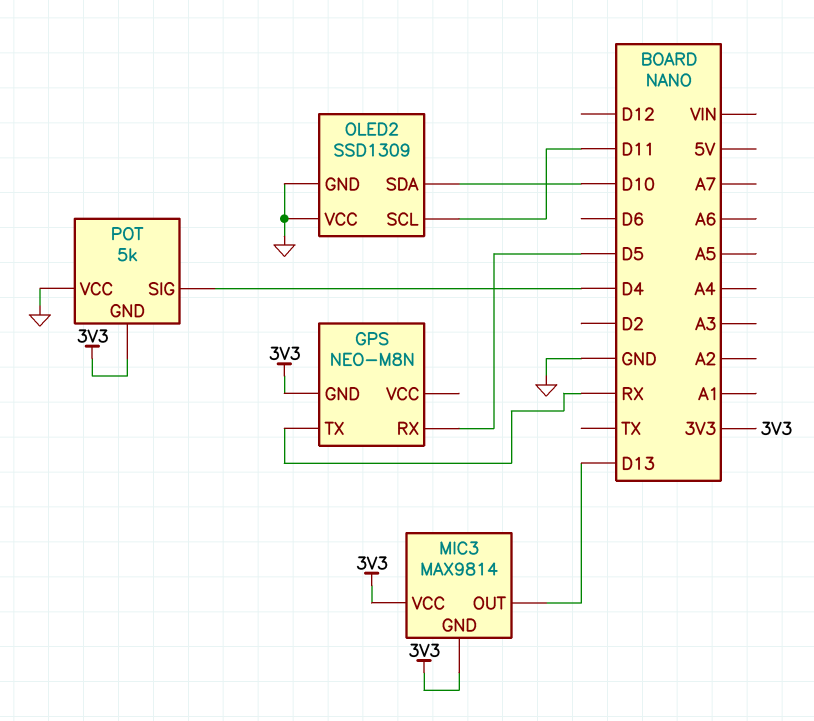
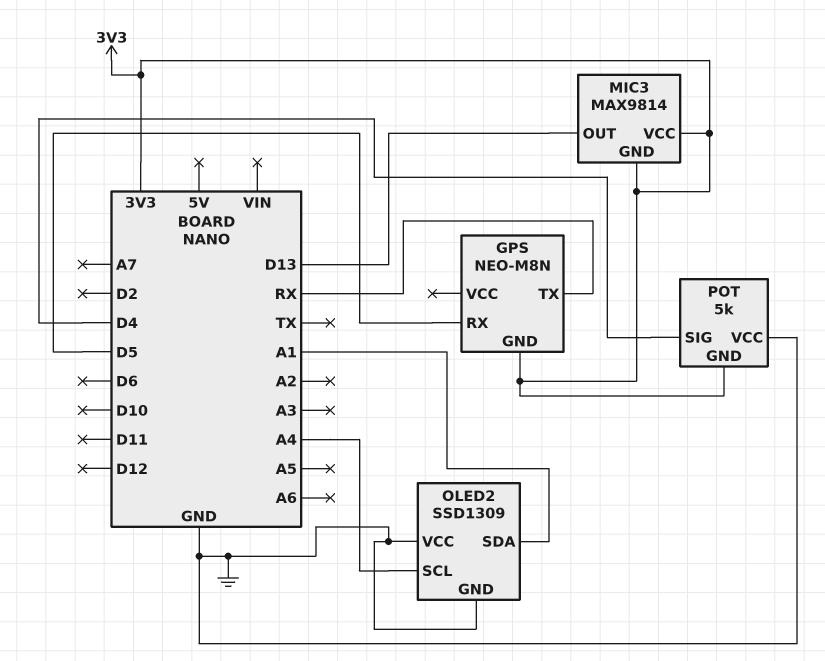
OLED2 pin SCL: D11 -> A4
OLED2 pin SDA: D10 -> A1

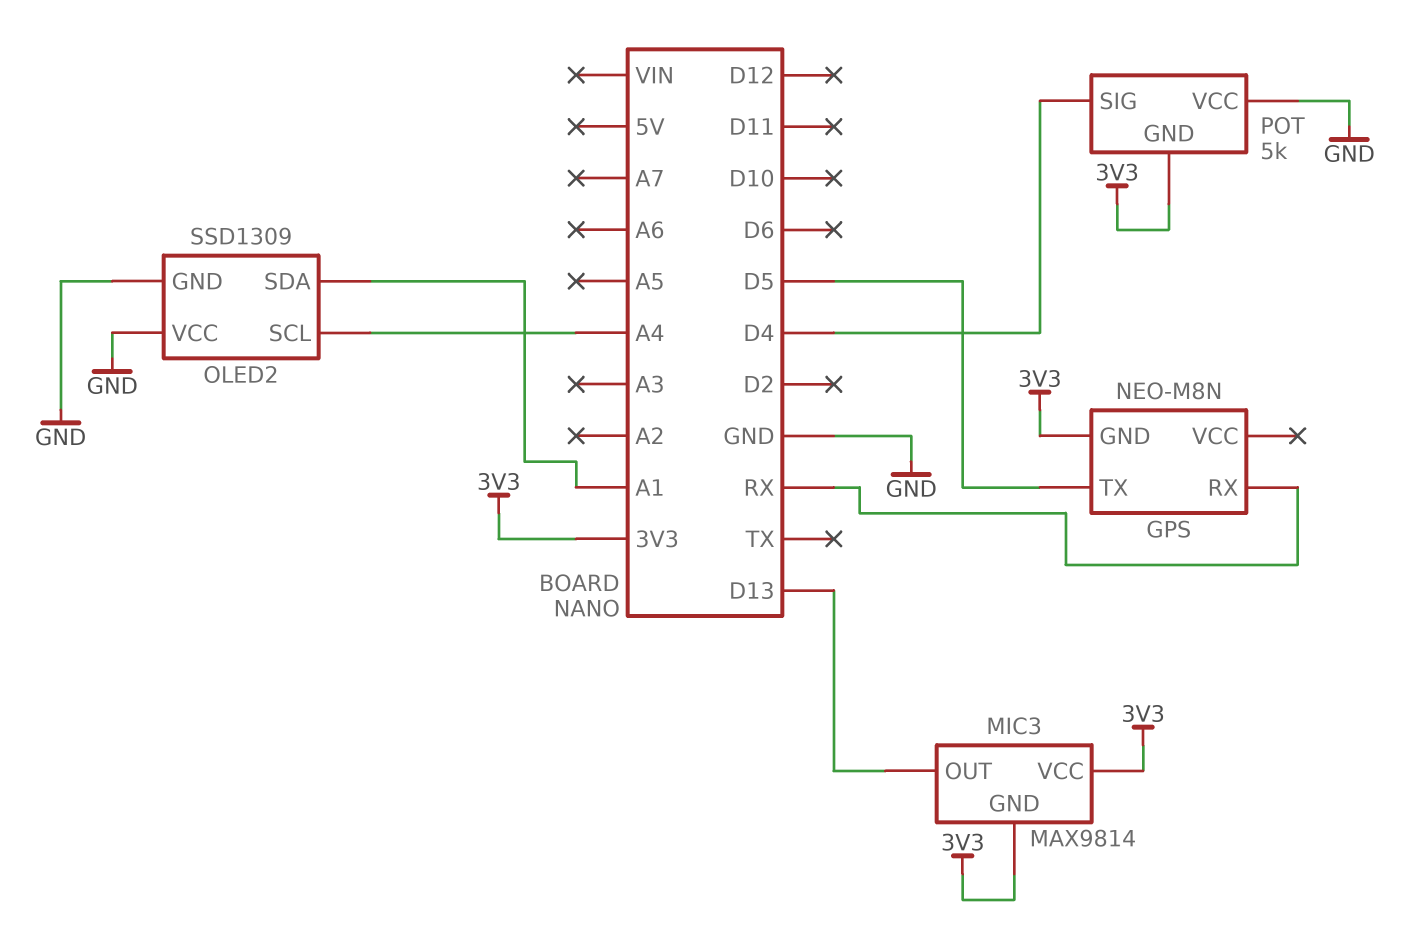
GPS pin RX: D5 -> RX
GPS pin TX: RX -> D5

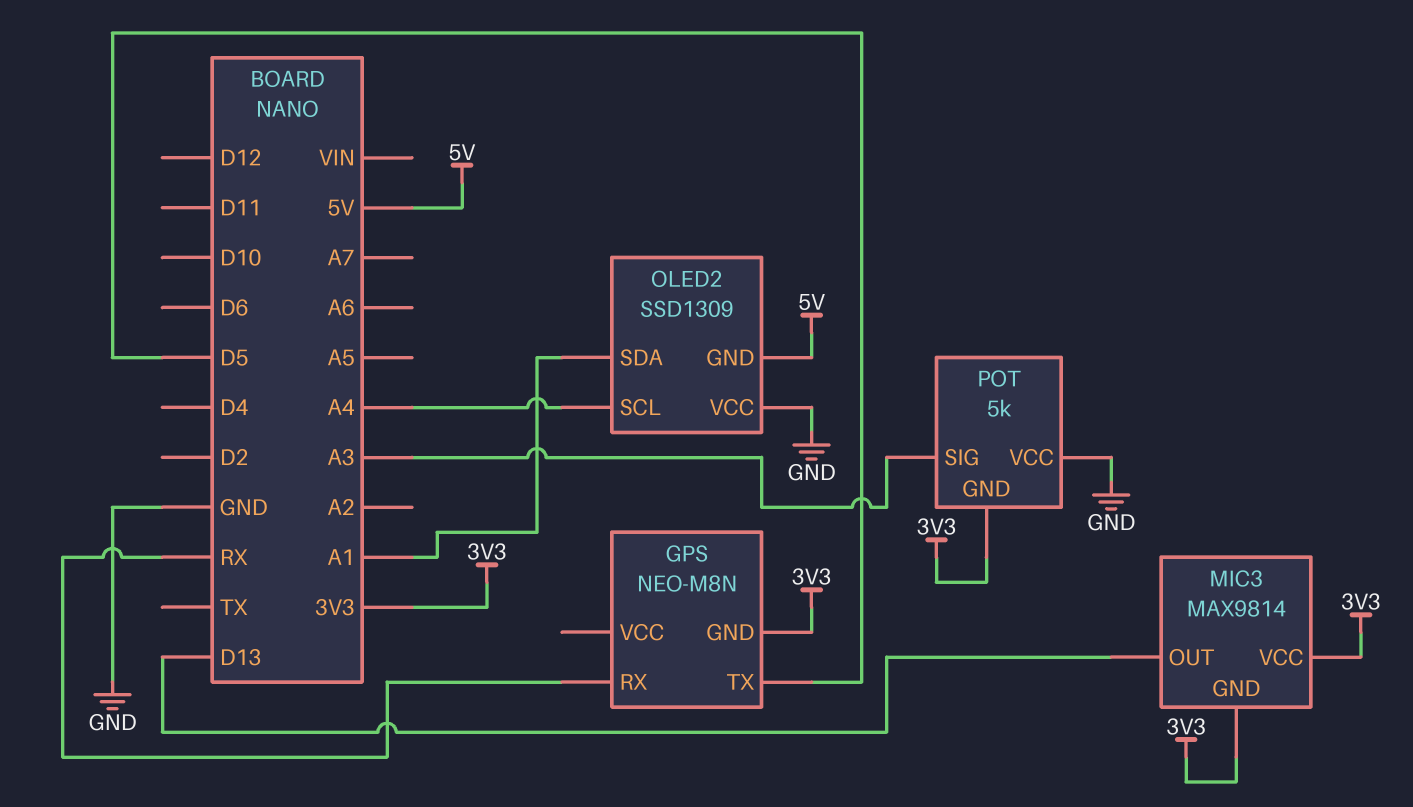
OLED2 pin GND: GND -> 5V
POT pin SIG: D4 -> A3

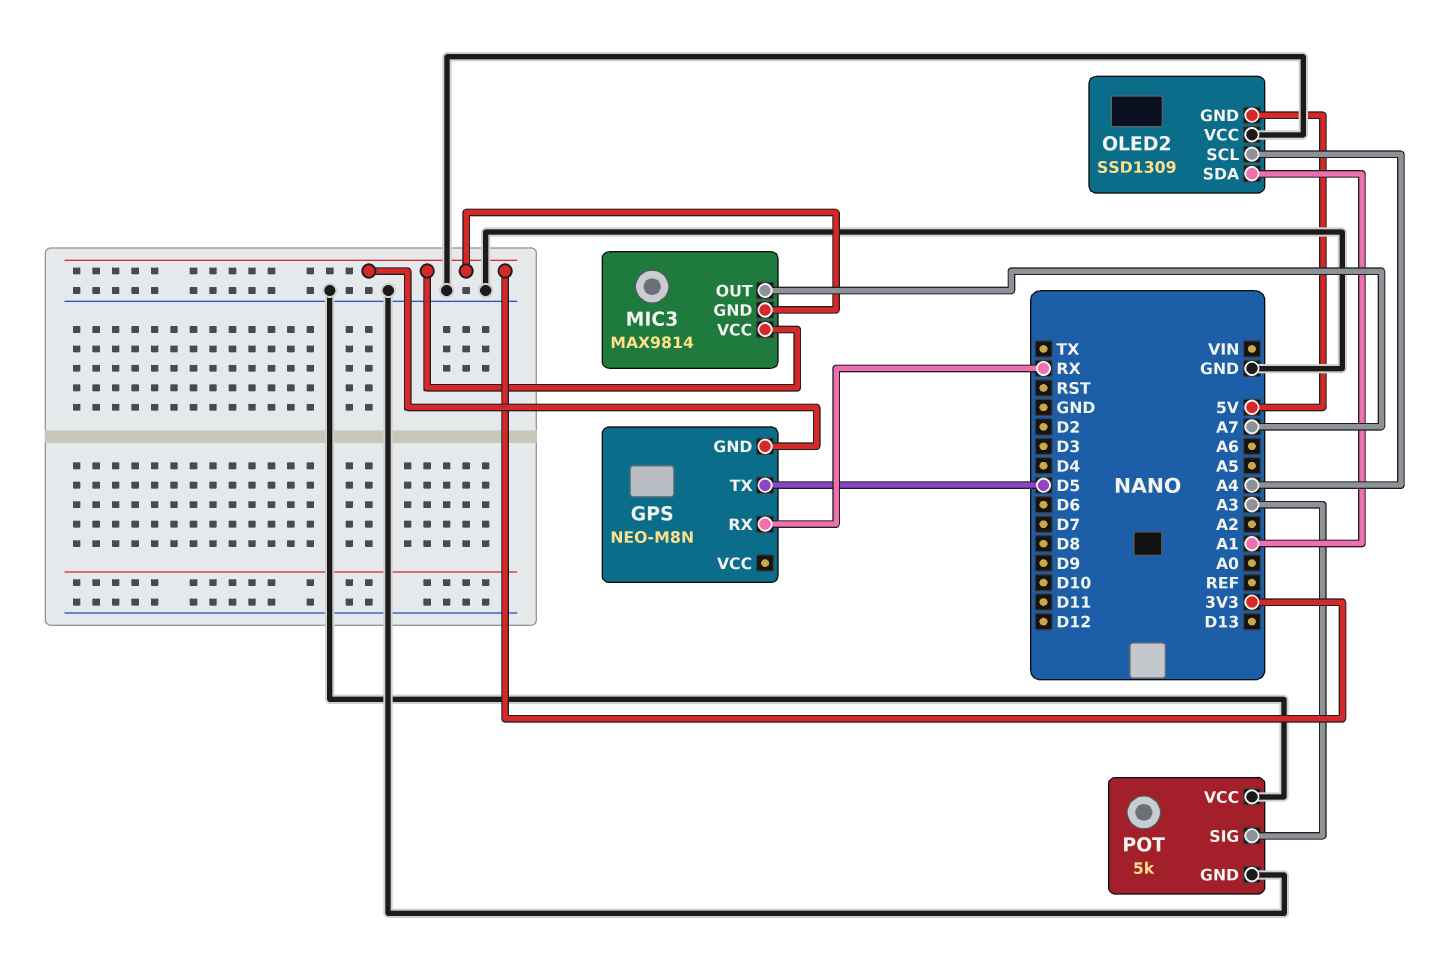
MIC3 pin OUT: D13 -> A7
POT pin GND: 3V3 -> GND

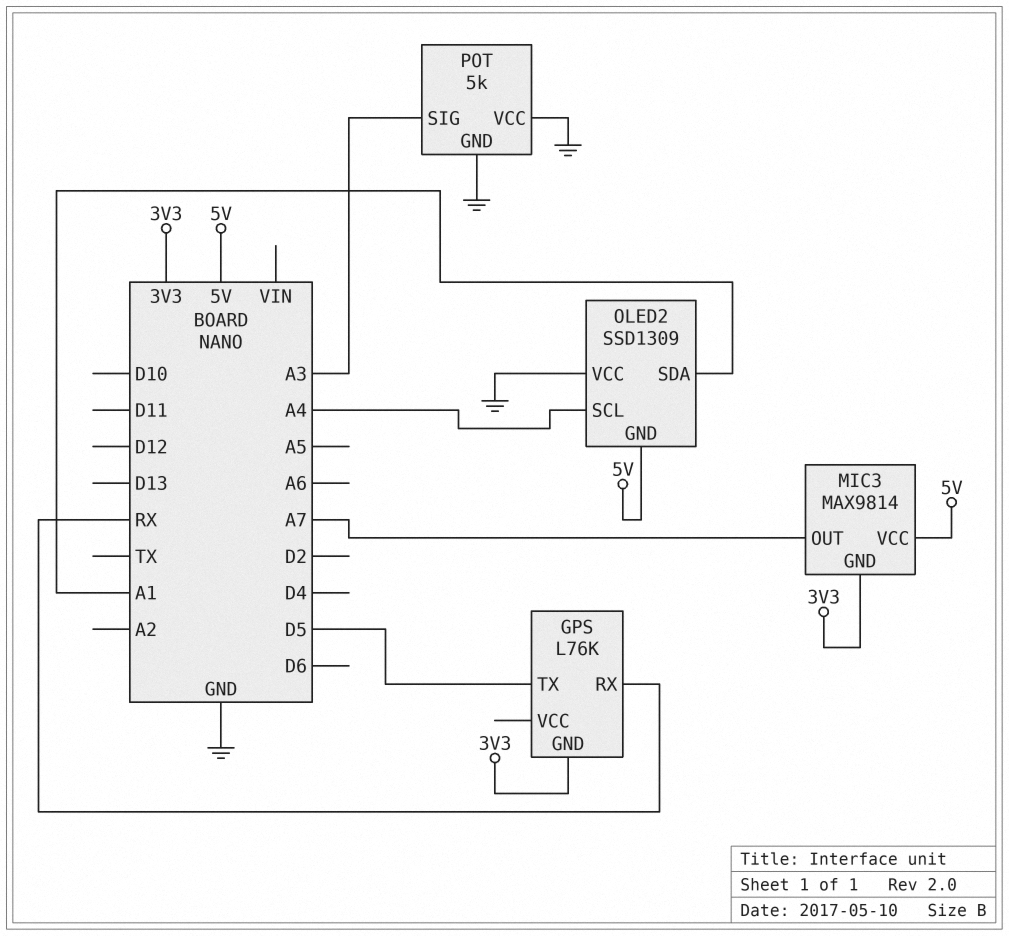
GPS: NEO-M8N -> L76K
MIC3 pin VCC: 3V3 -> 5V

